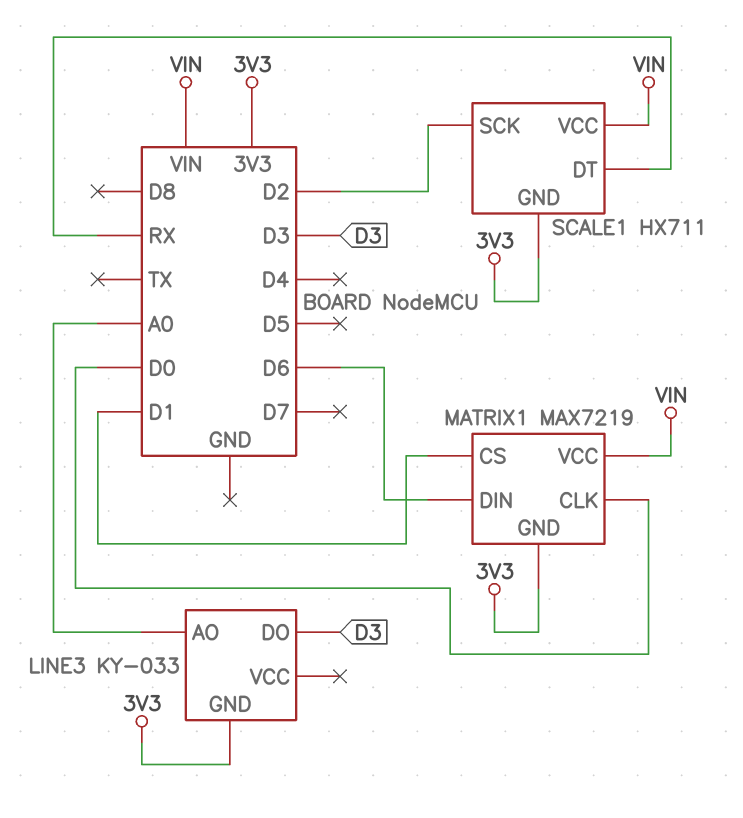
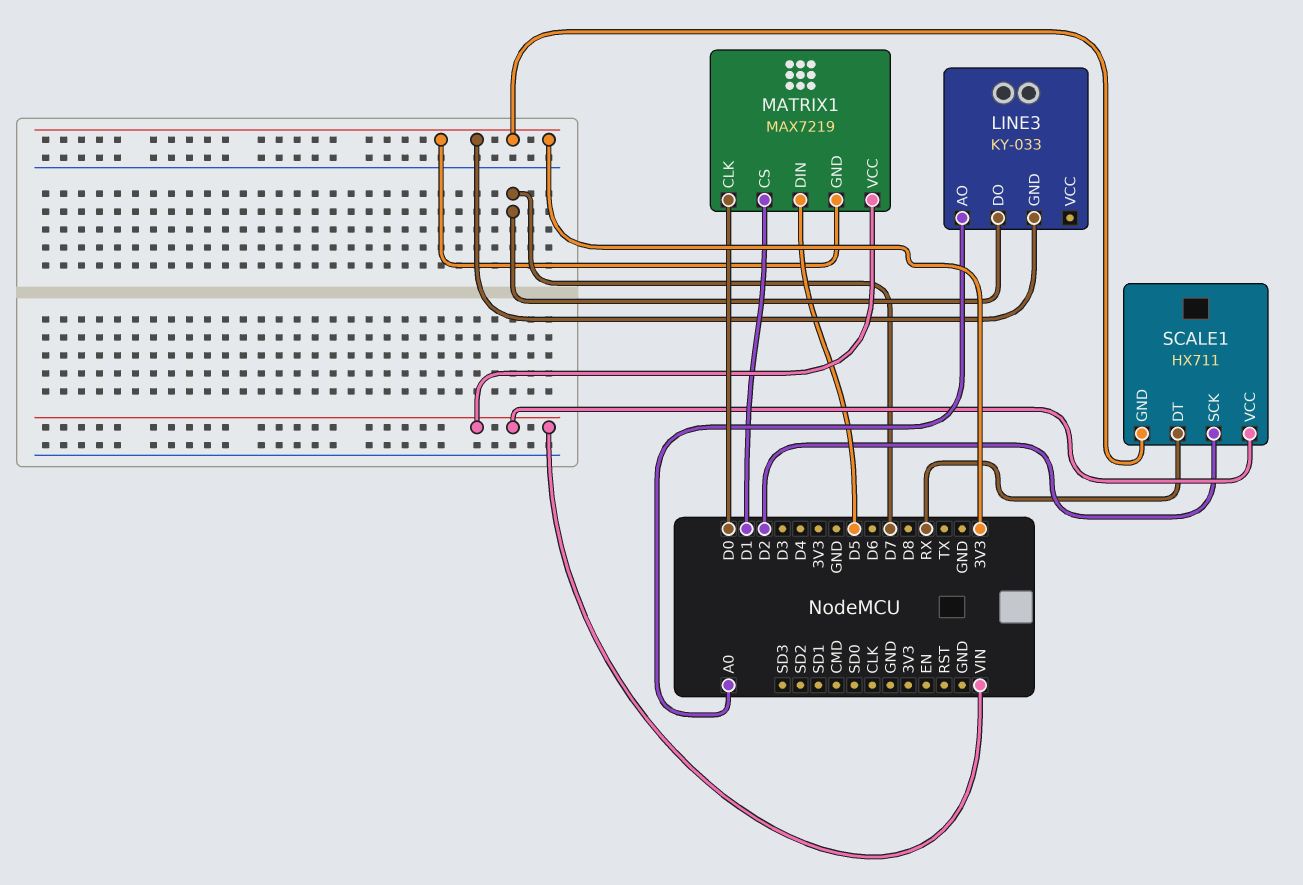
LINE3 pin DO: D3 -> D7
MATRIX1 pin DIN: D6 -> D5

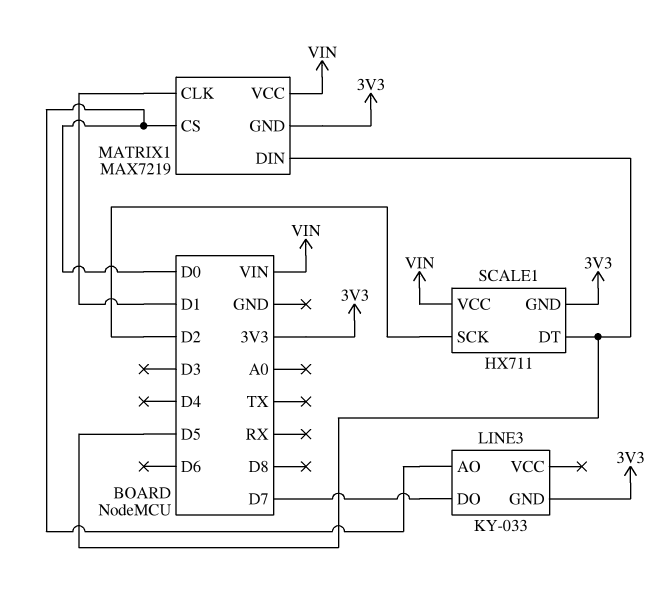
LINE3 pin AO: A0 -> D0
MATRIX1 pin CLK: D0 -> D1
MATRIX1 pin CS: D1 -> D0
SCALE1 pin DT: RX -> D5

